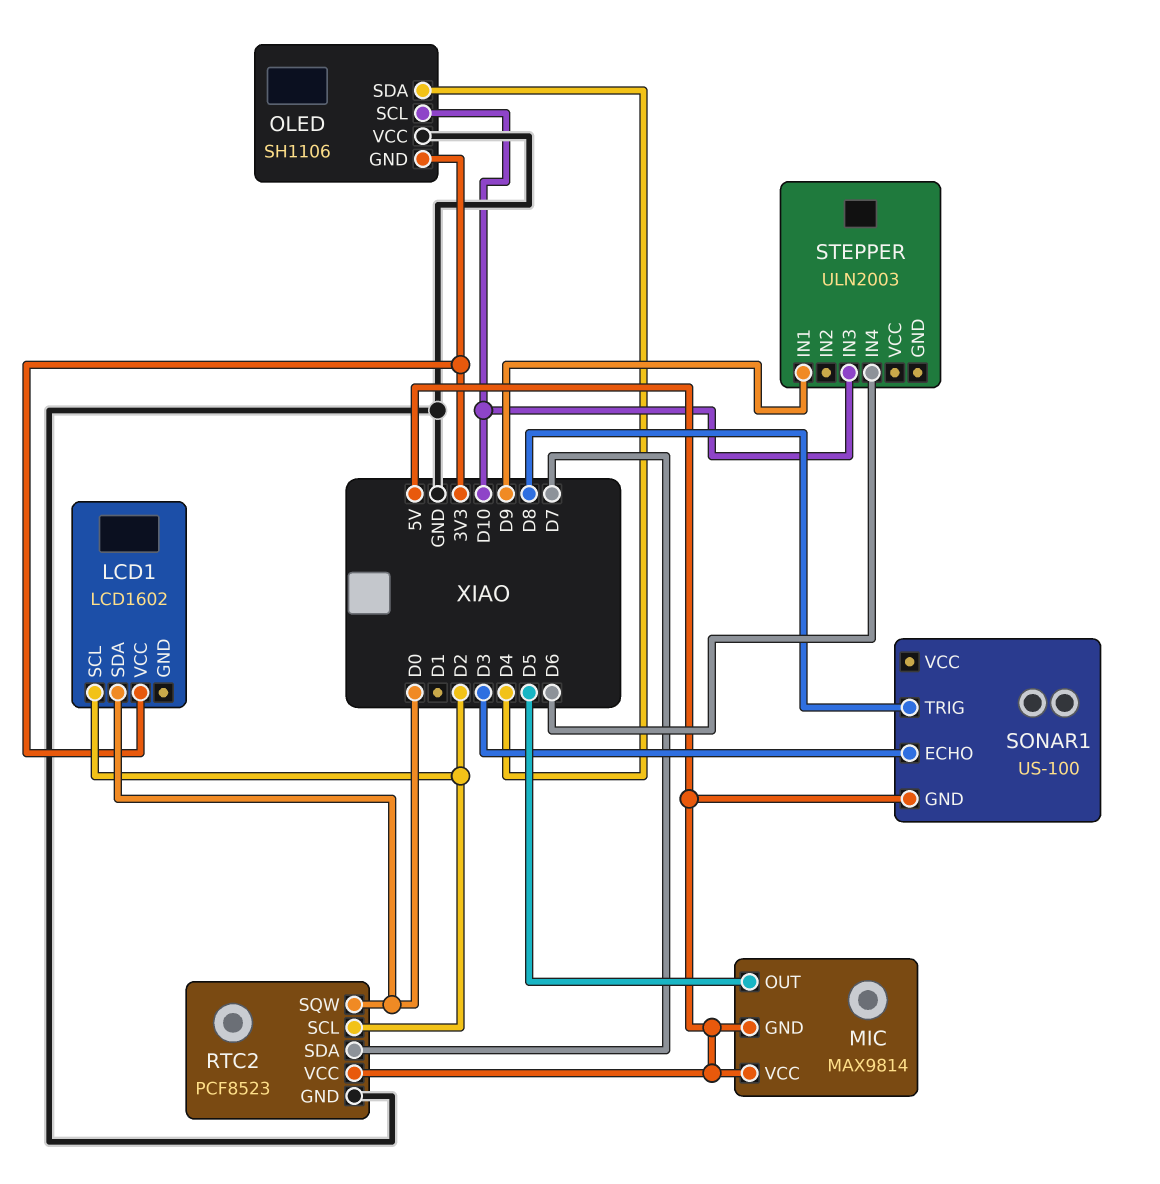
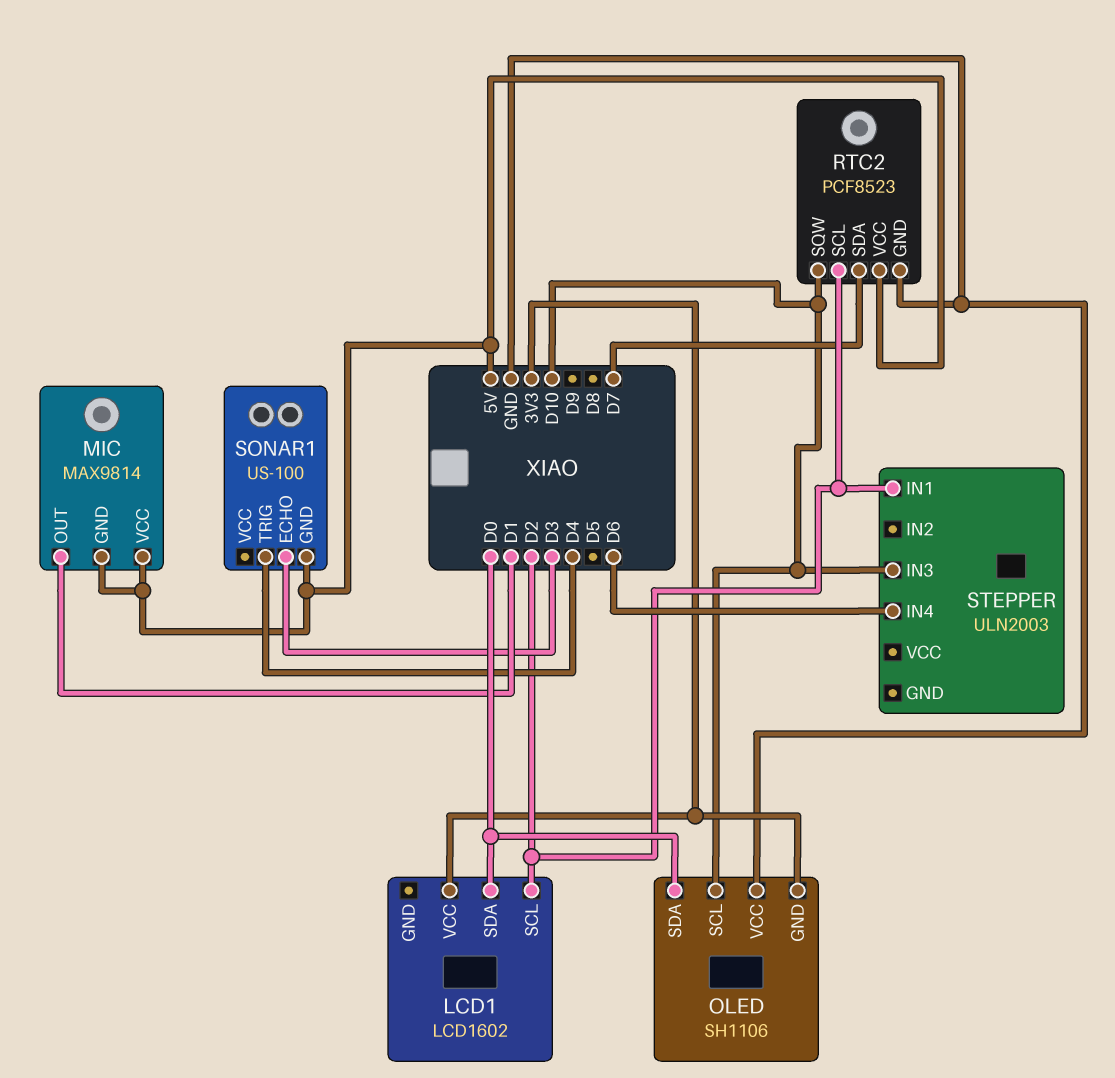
MIC pin OUT: D5 -> D1
OLED pin SDA: D4 -> D0
RTC2 pin SQW: D0 -> D10
SONAR1 pin TRIG: D8 -> D4
STEPPER pin IN1: D9 -> D2

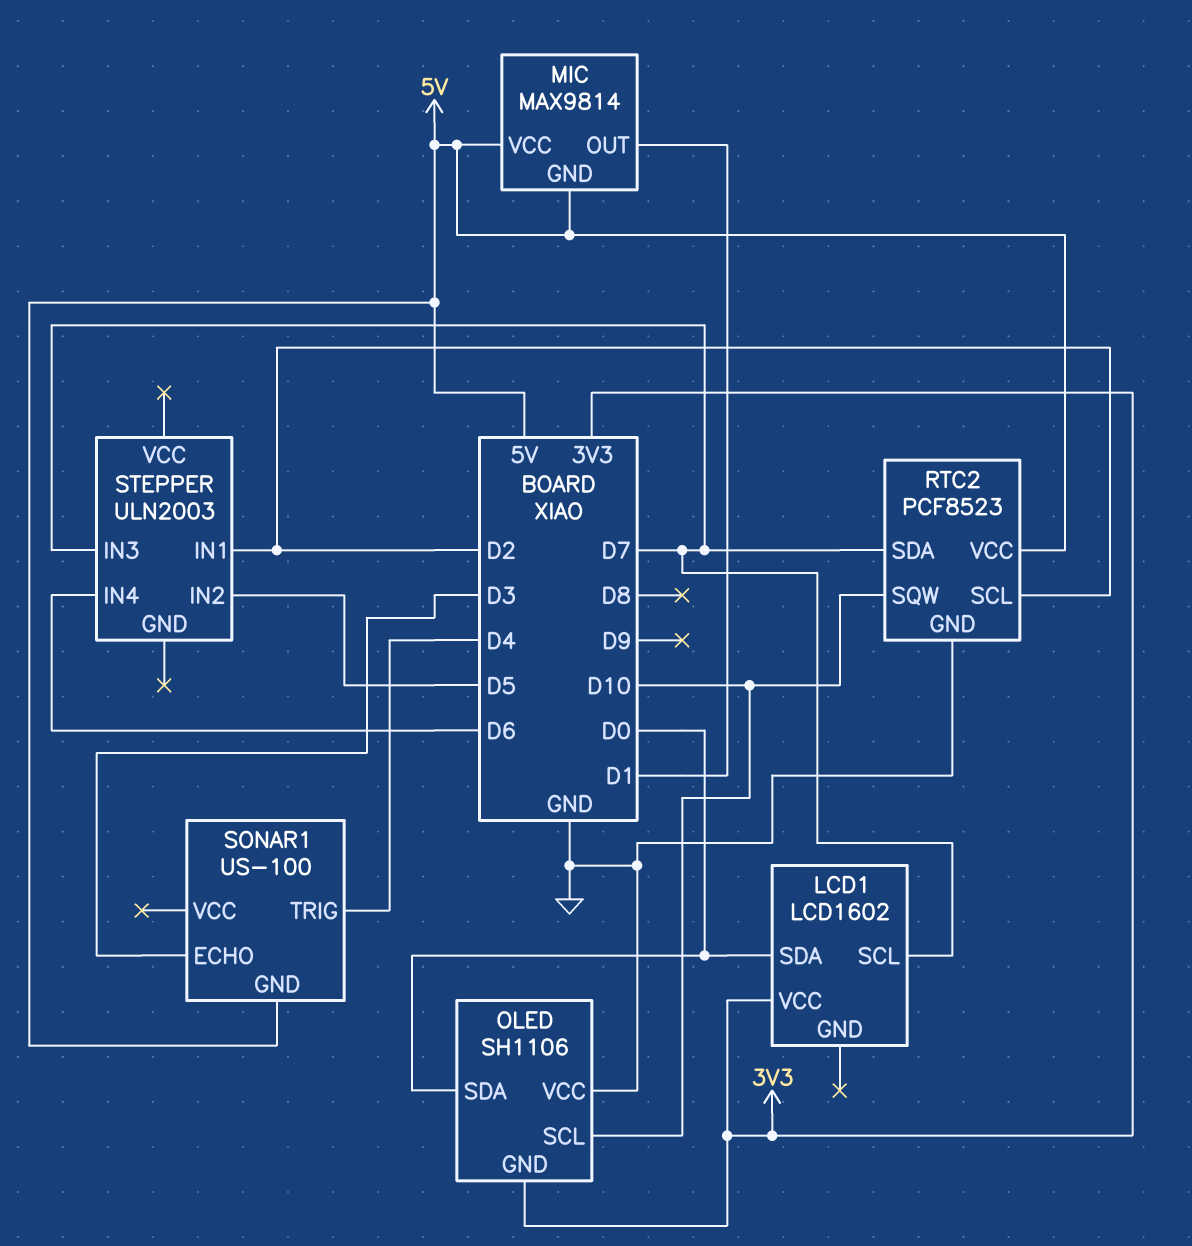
LCD1 pin SCL: D2 -> D7
STEPPER pin IN2: none -> D5
STEPPER pin IN3: D10 -> D7

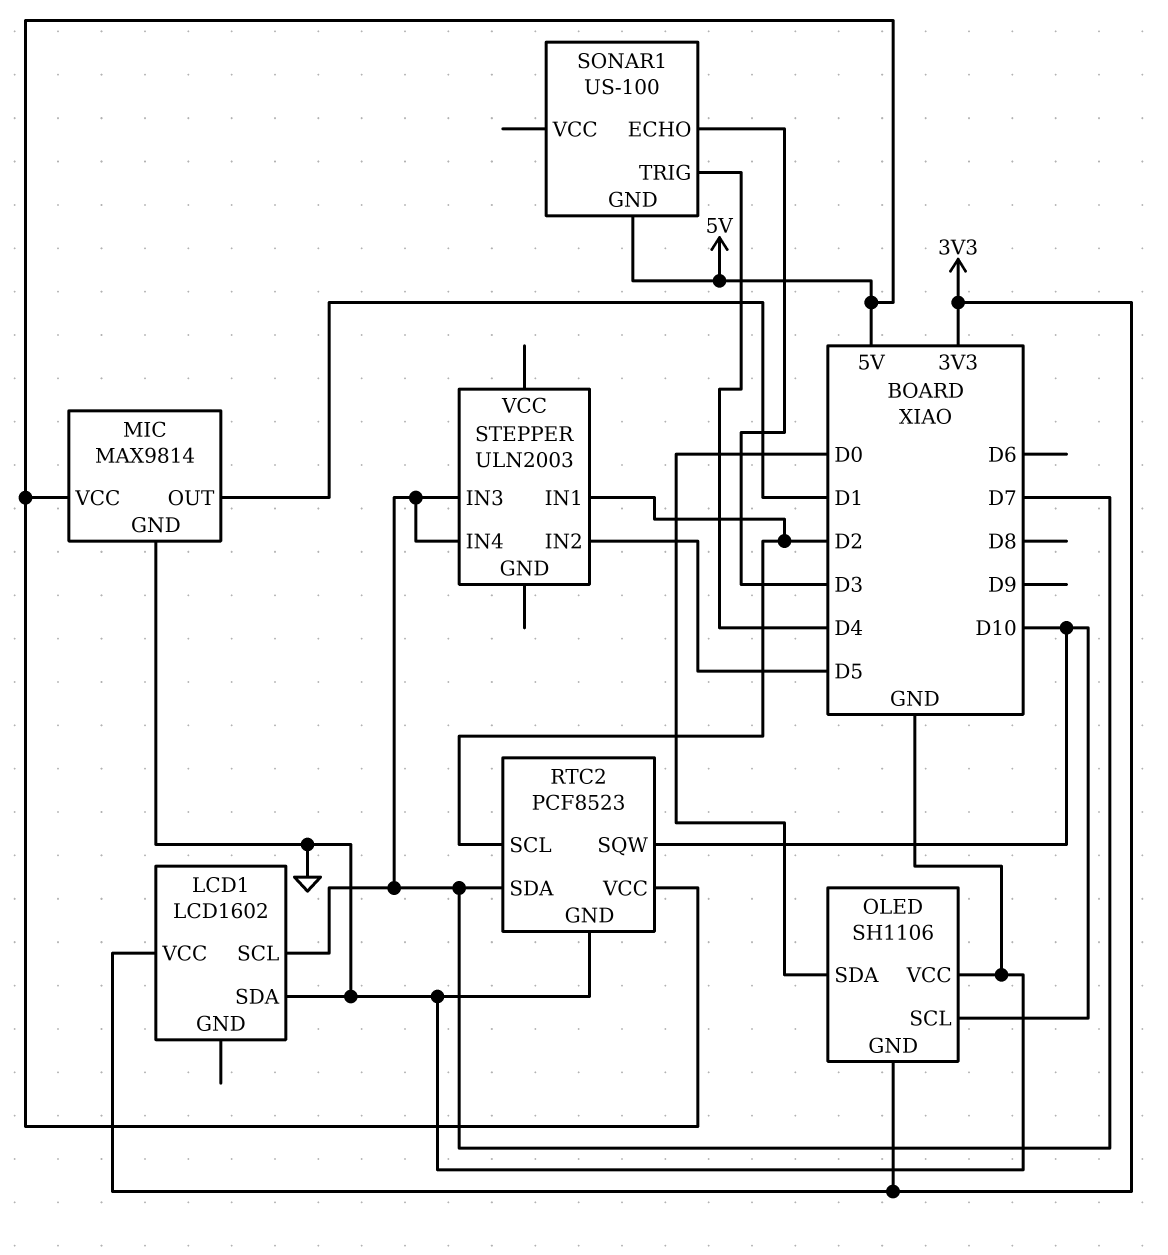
LCD1 pin SDA: D0 -> GND
MIC pin GND: 5V -> GND
STEPPER pin IN4: D6 -> D7

